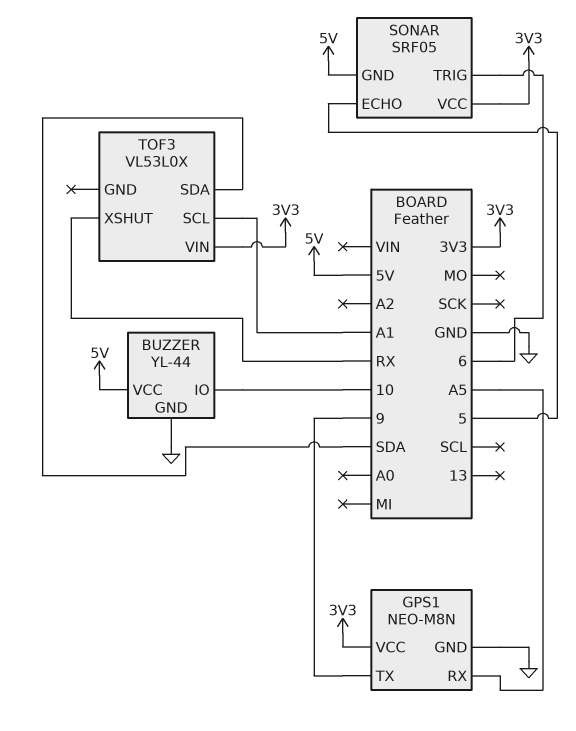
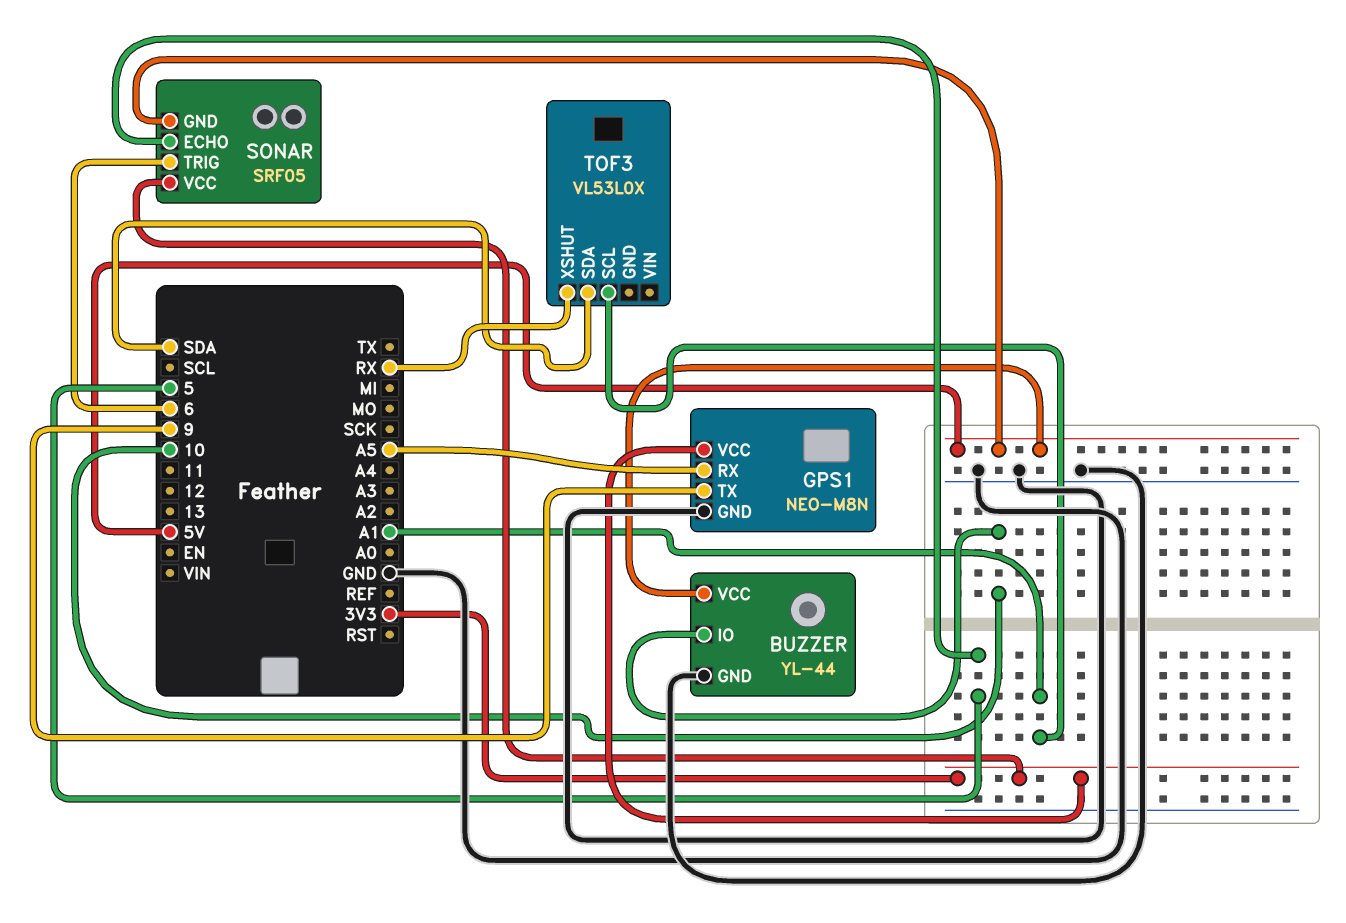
TOF3 pin VIN: 3V3 -> none

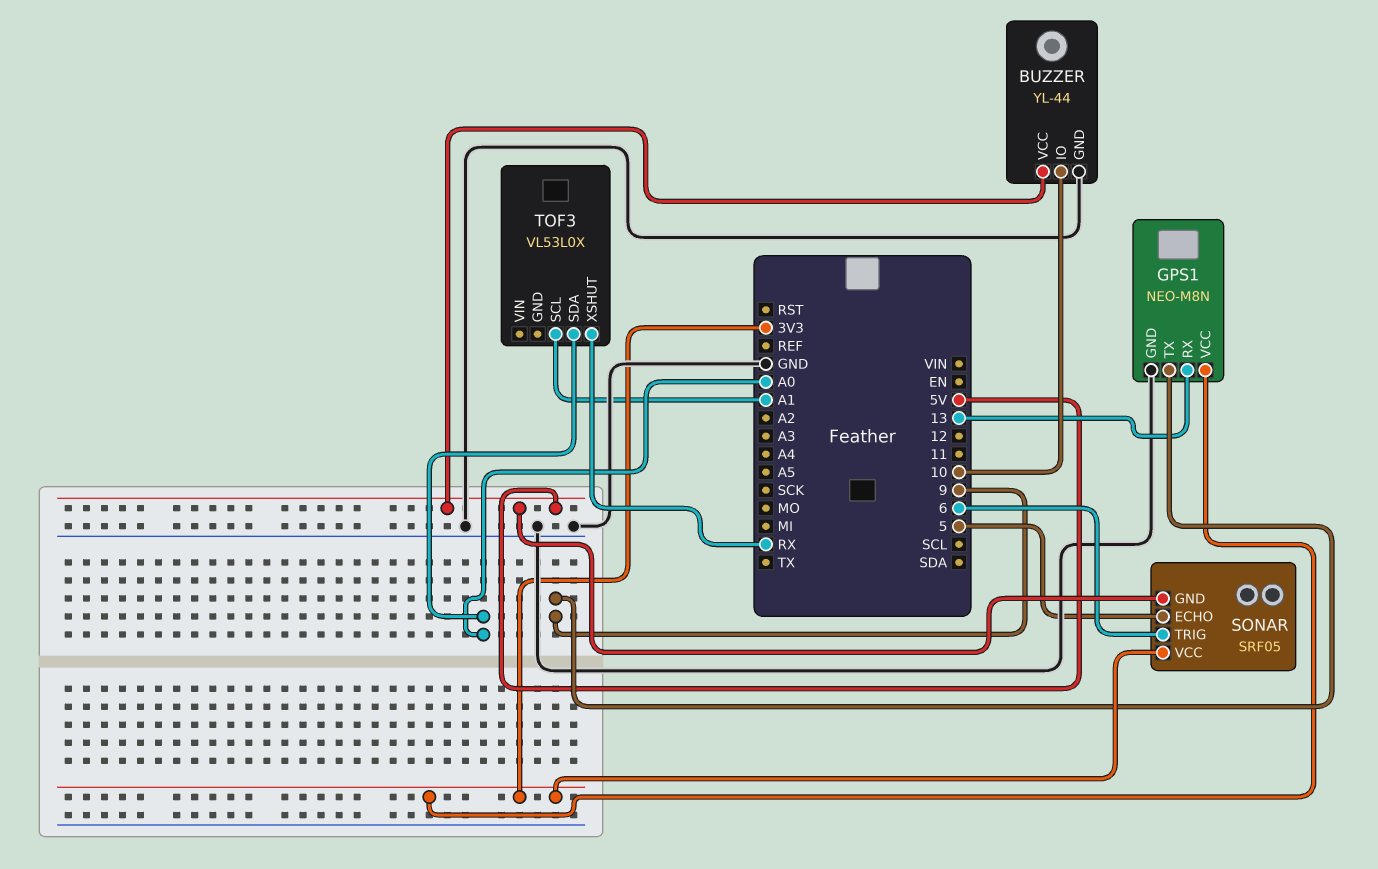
GPS1 pin RX: A5 -> 13
TOF3 pin SDA: SDA -> A0

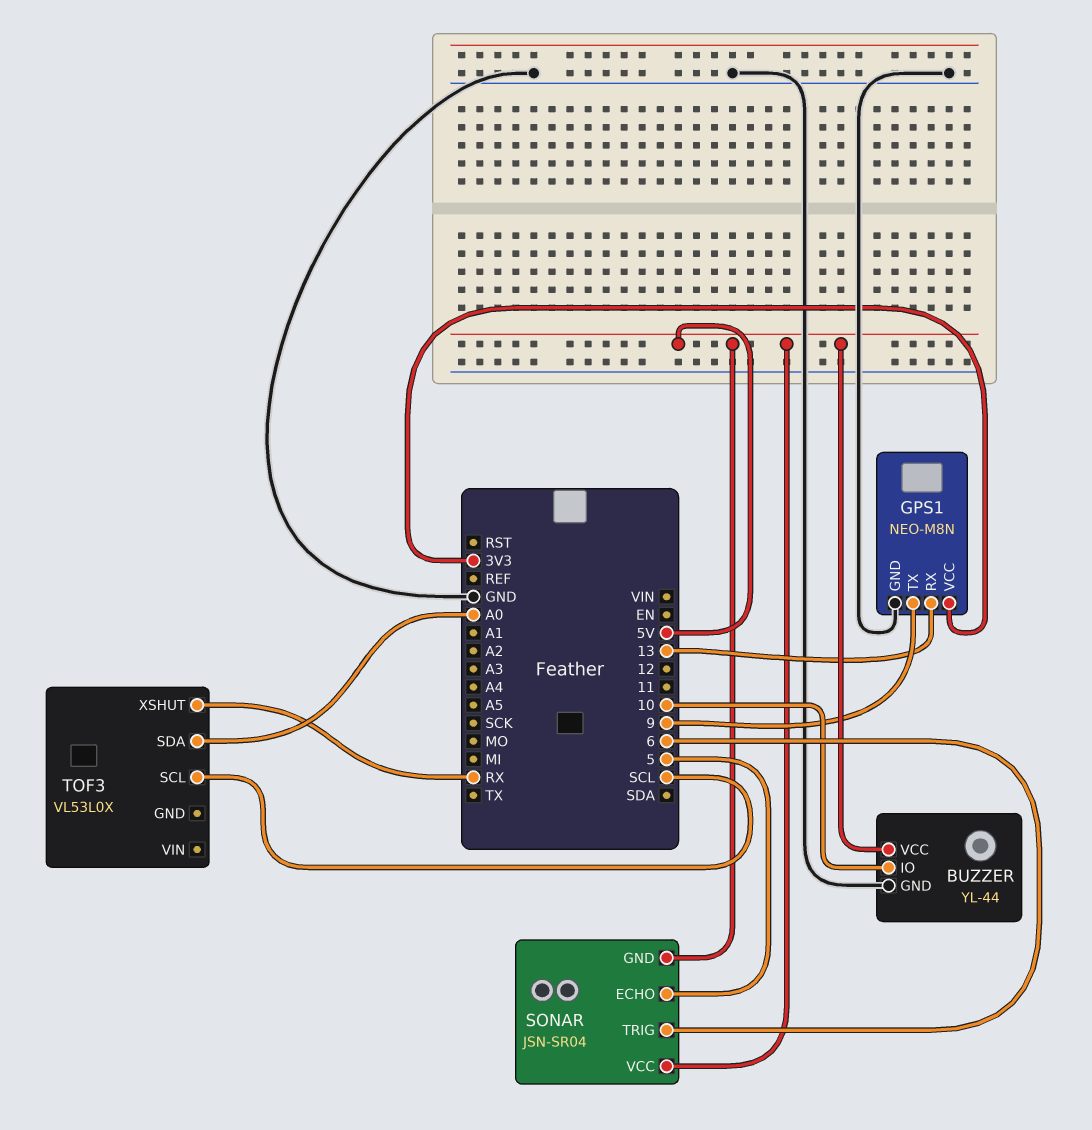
SONAR: SRF05 -> JSN-SR04
SONAR pin VCC: 3V3 -> 5V
TOF3 pin SCL: A1 -> SCL

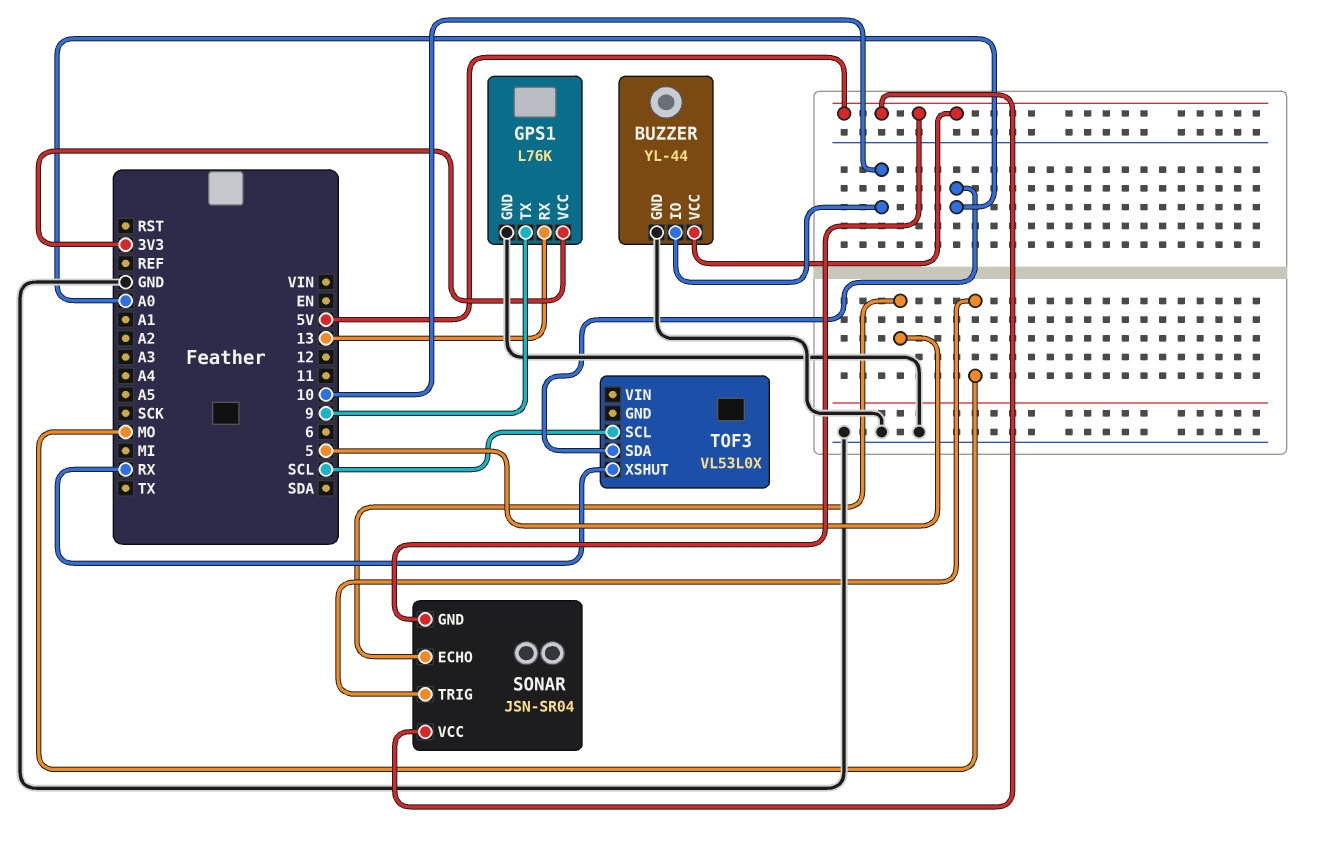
GPS1: NEO-M8N -> L76K
SONAR pin TRIG: 6 -> MO

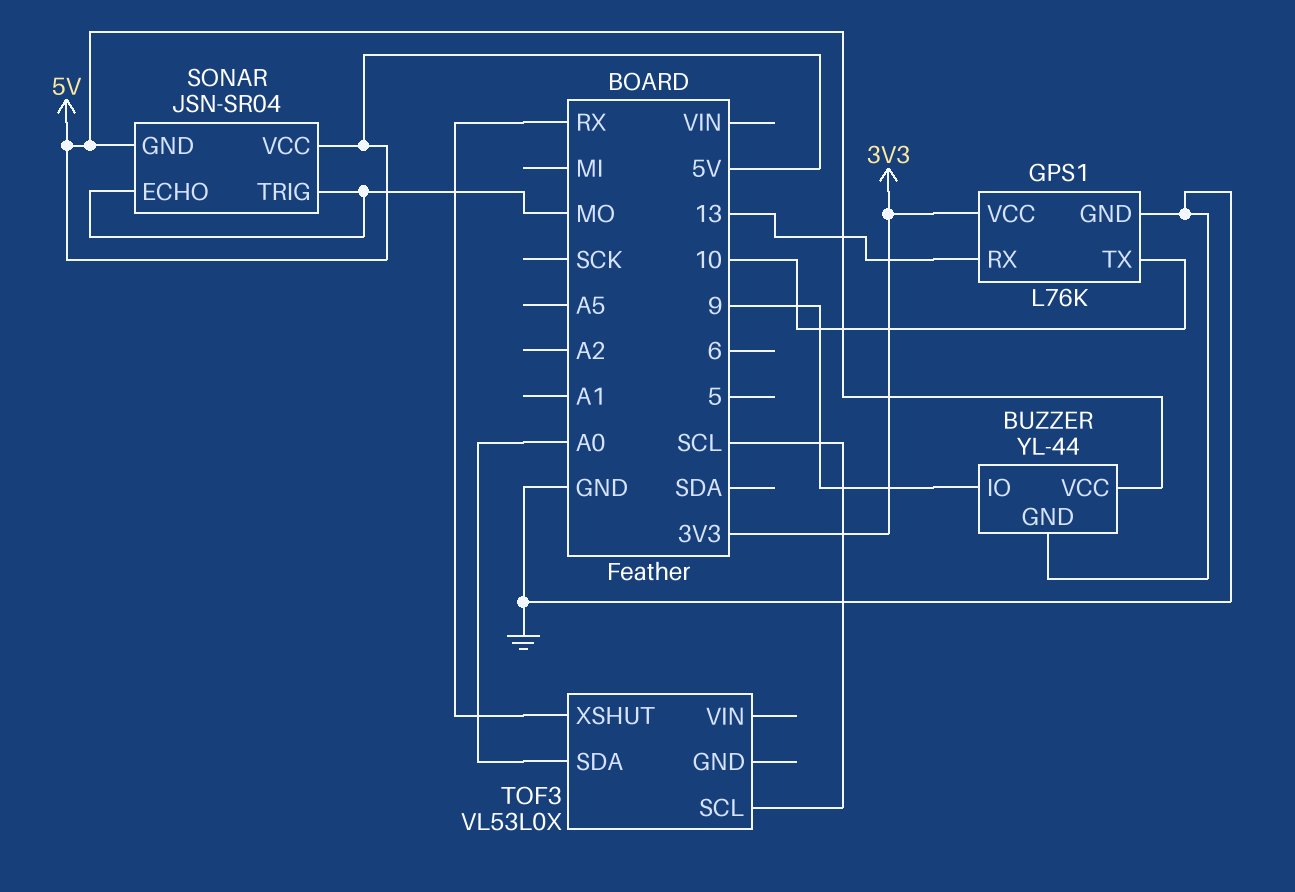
BUZZER pin IO: 10 -> 9
GPS1 pin TX: 9 -> 10
SONAR pin ECHO: 5 -> MO

